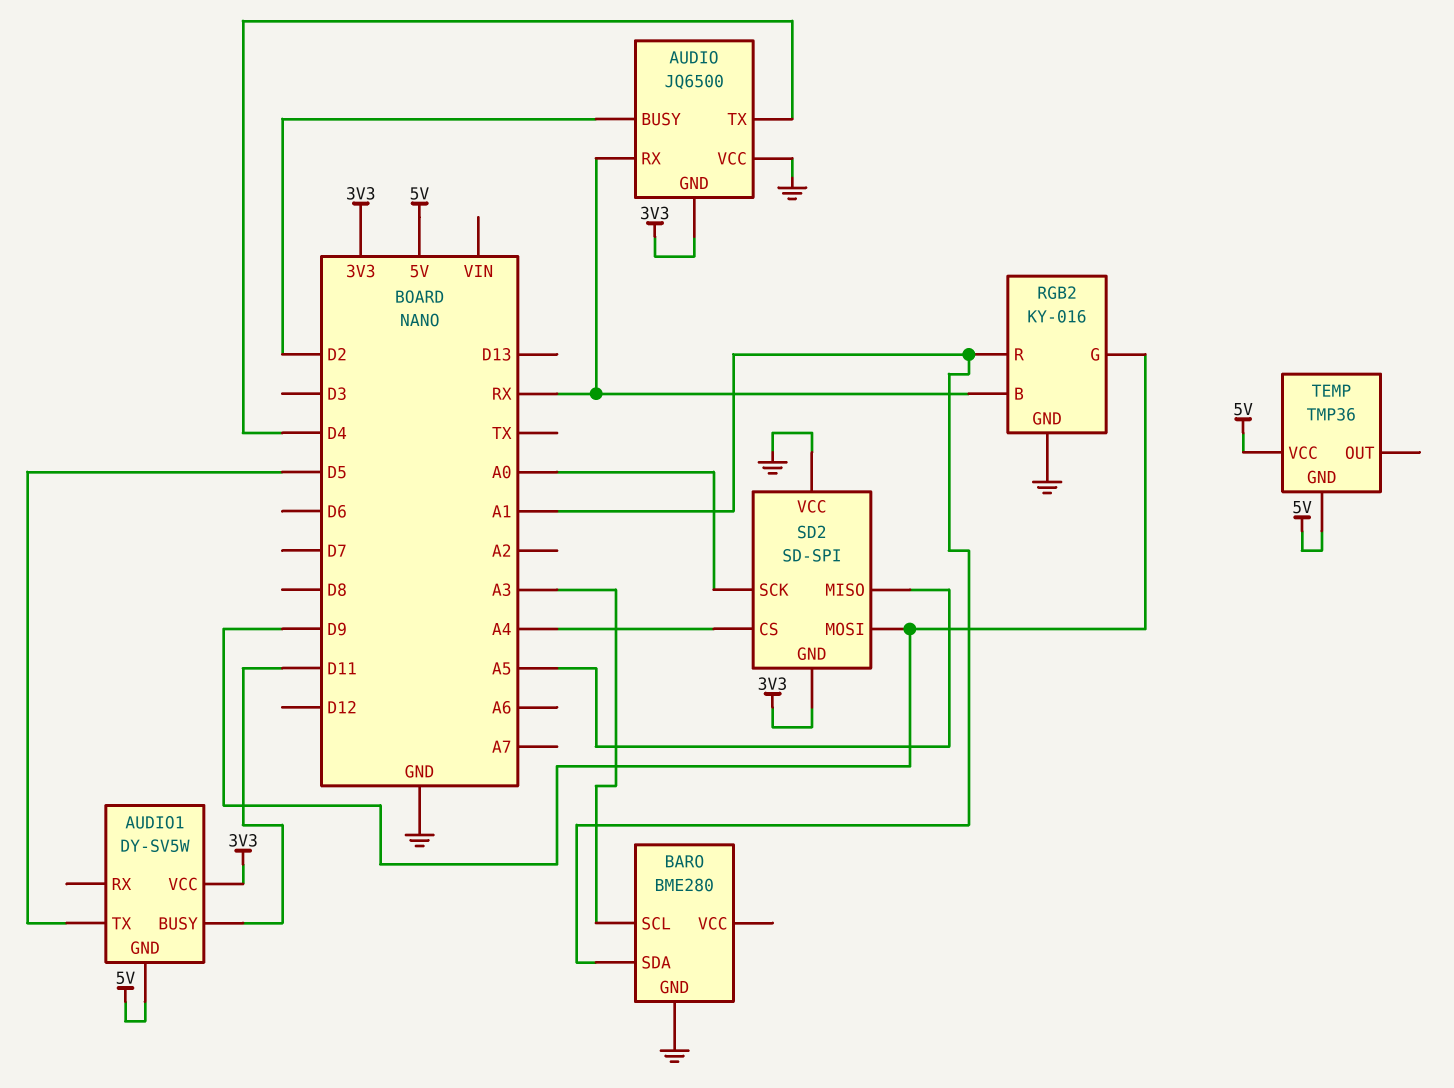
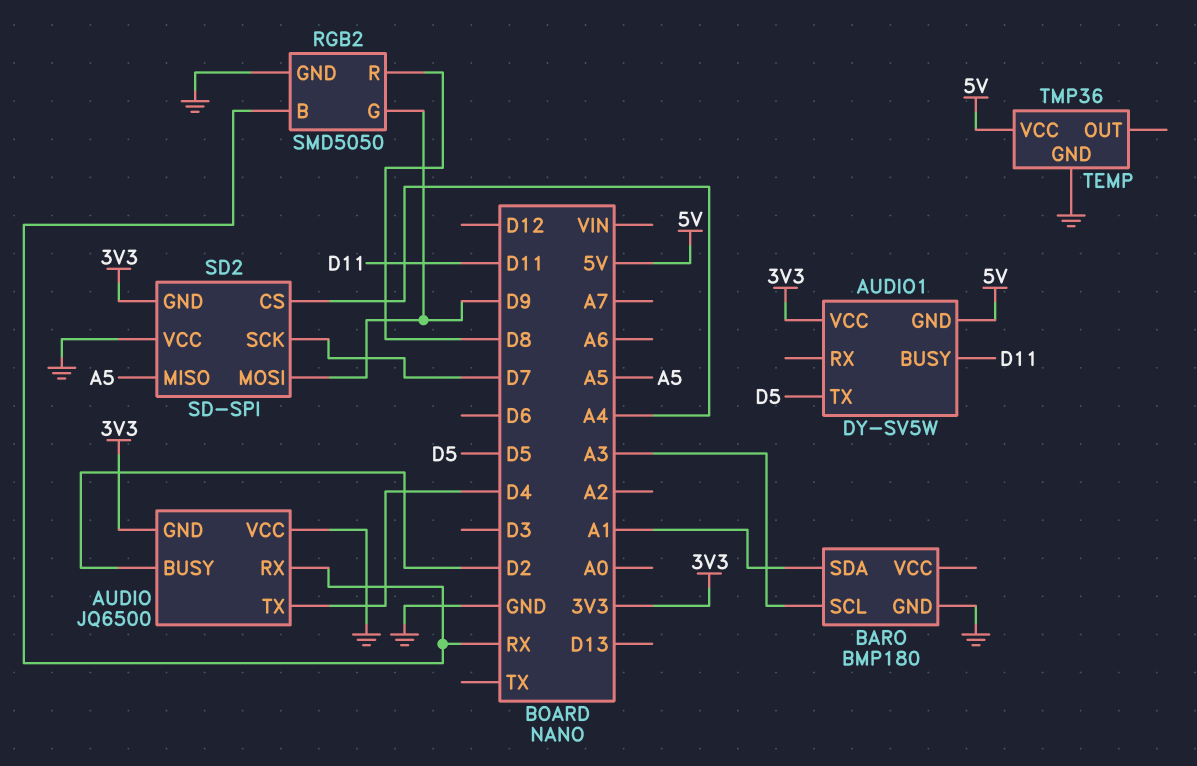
BARO: BME280 -> BMP180
RGB2: KY-016 -> SMD5050
RGB2 pin R: A1 -> D8
SD2 pin SCK: A0 -> D7
TEMP pin GND: 5V -> GND

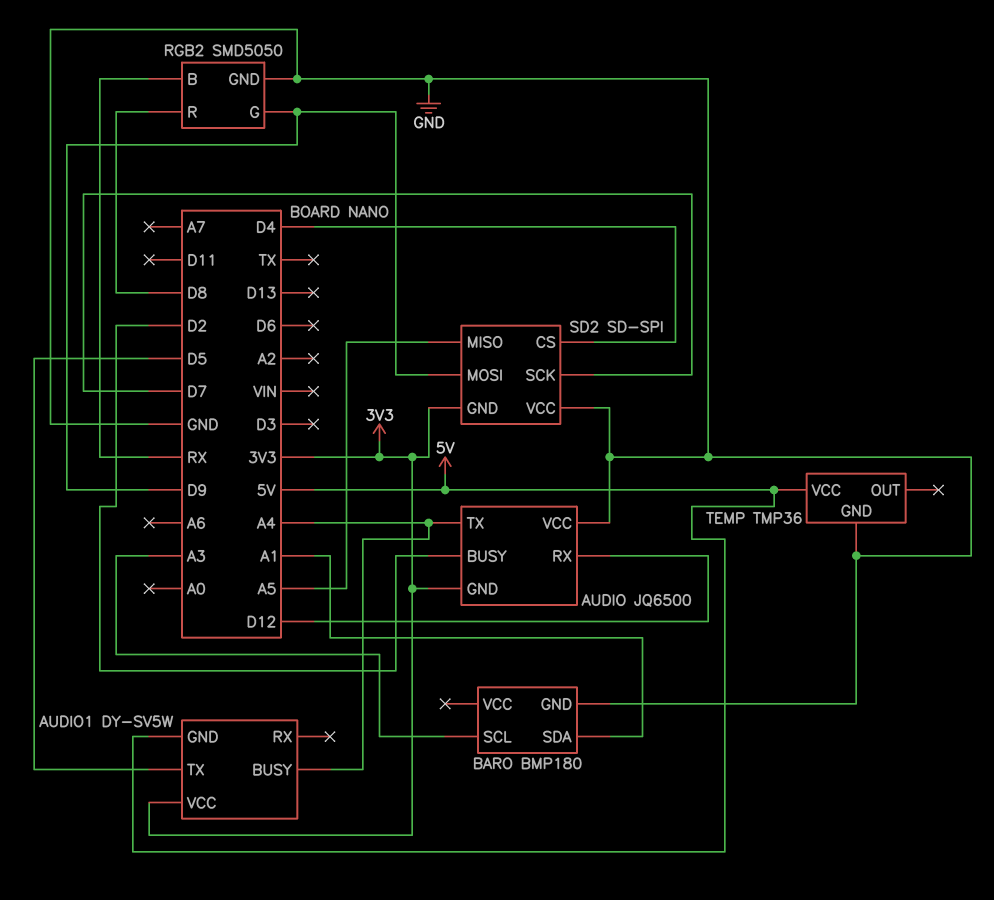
AUDIO pin RX: RX -> D12
AUDIO pin TX: D4 -> A4
AUDIO1 pin BUSY: D11 -> A4
SD2 pin CS: A4 -> D4

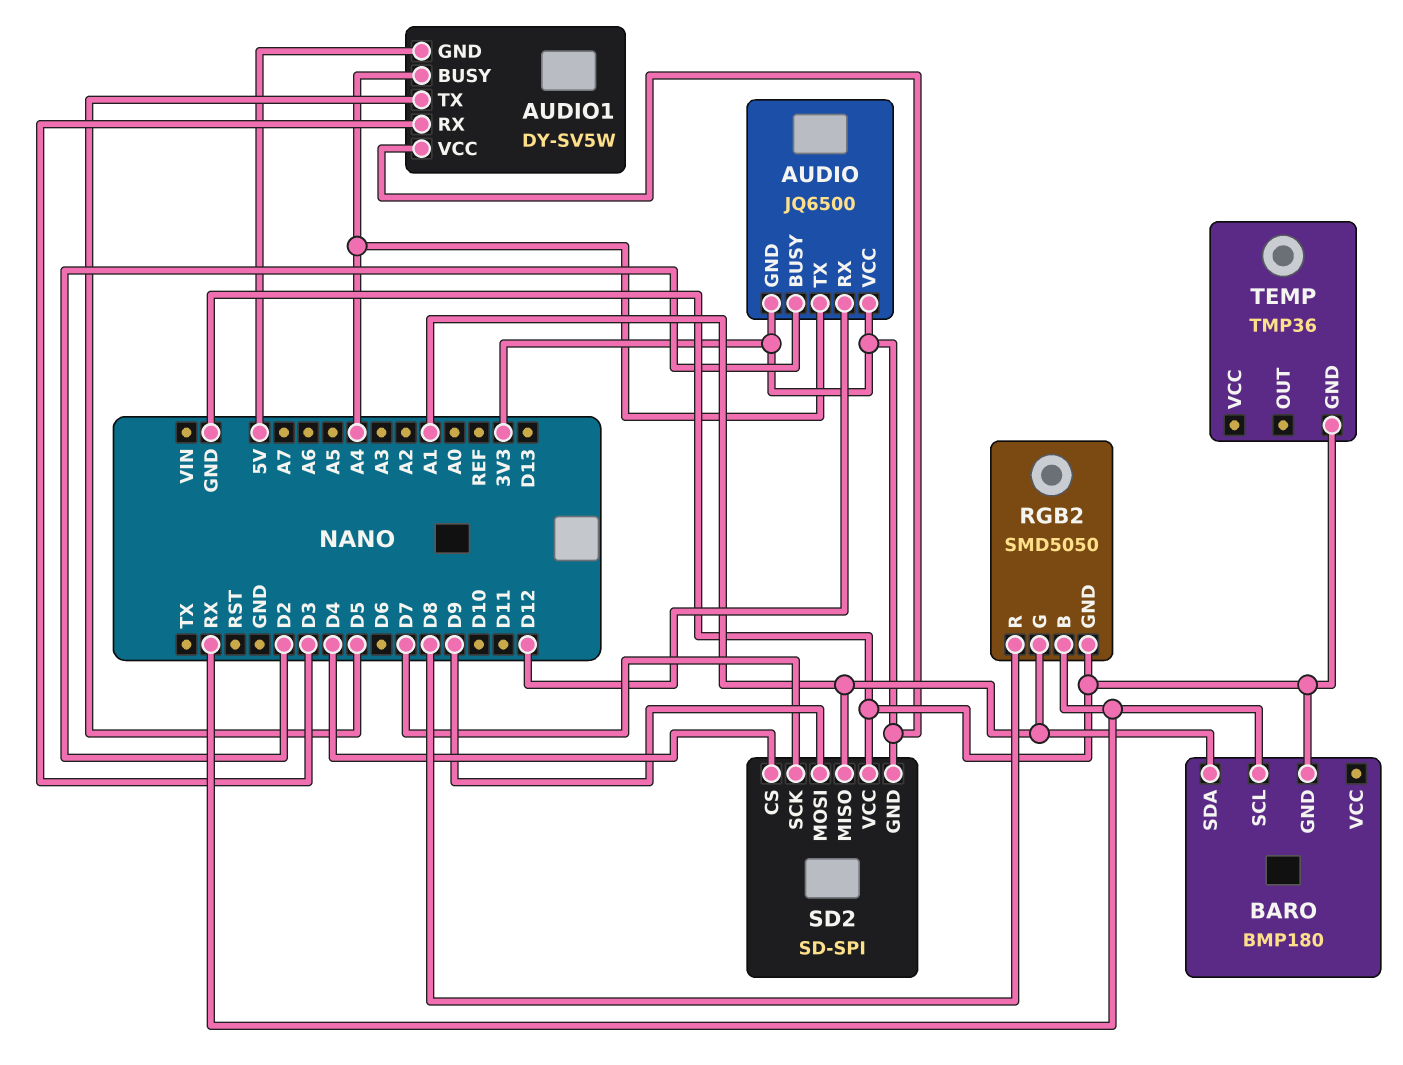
AUDIO pin VCC: GND -> 3V3
AUDIO1 pin RX: none -> D3
BARO pin SCL: A3 -> RX
RGB2 pin G: D9 -> A1
SD2 pin MISO: A5 -> A1
TEMP pin VCC: 5V -> none

